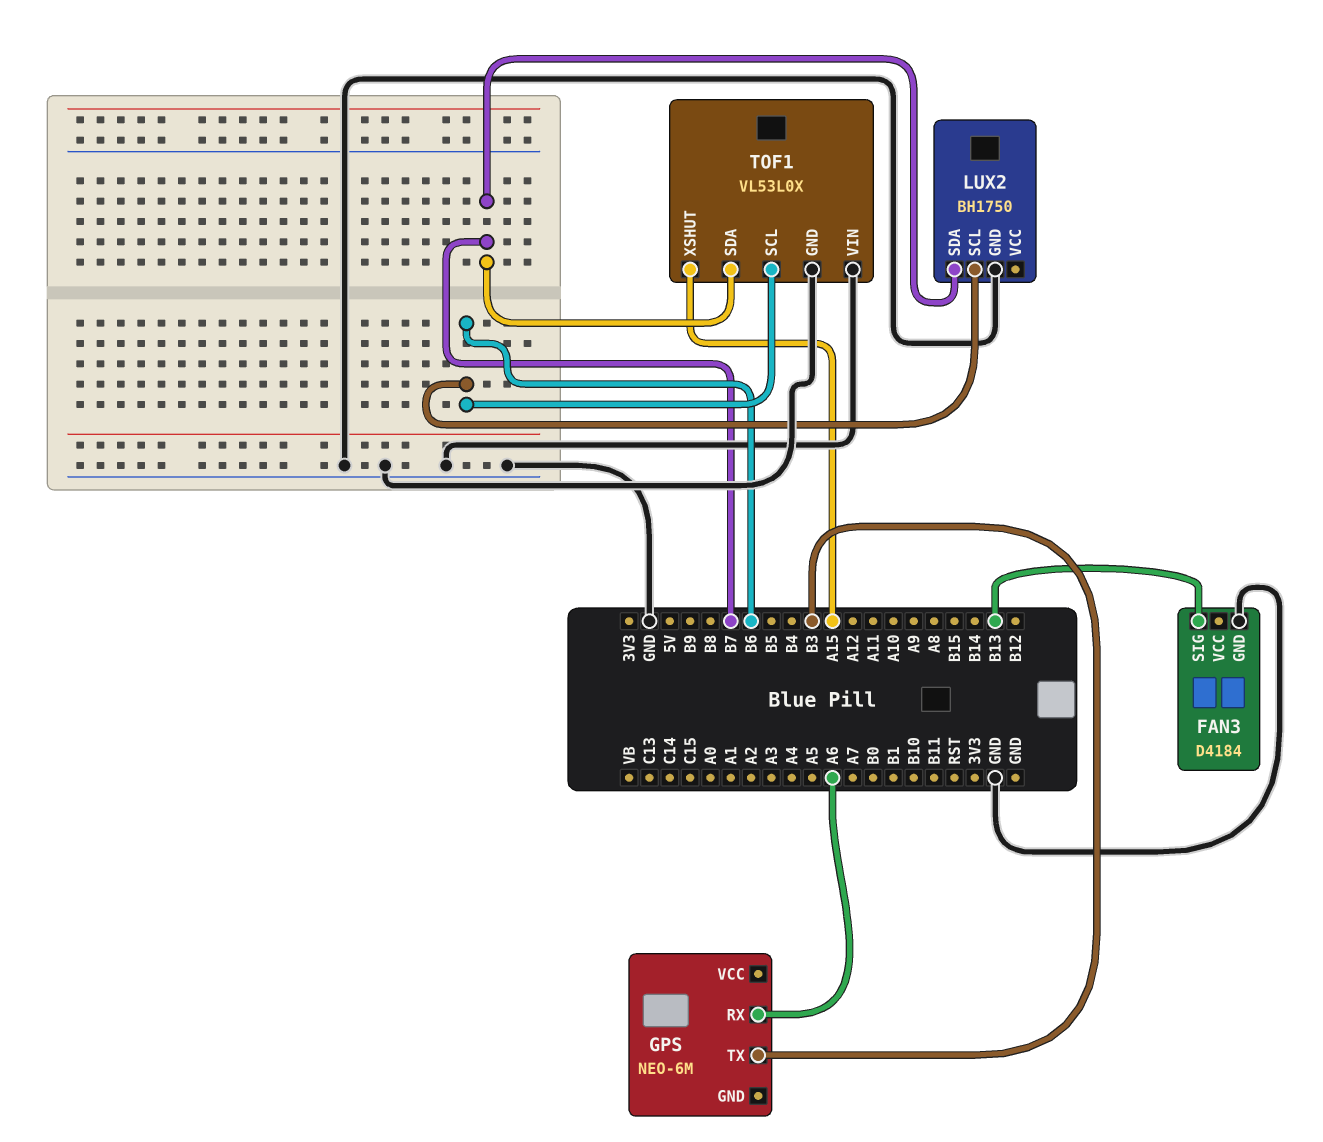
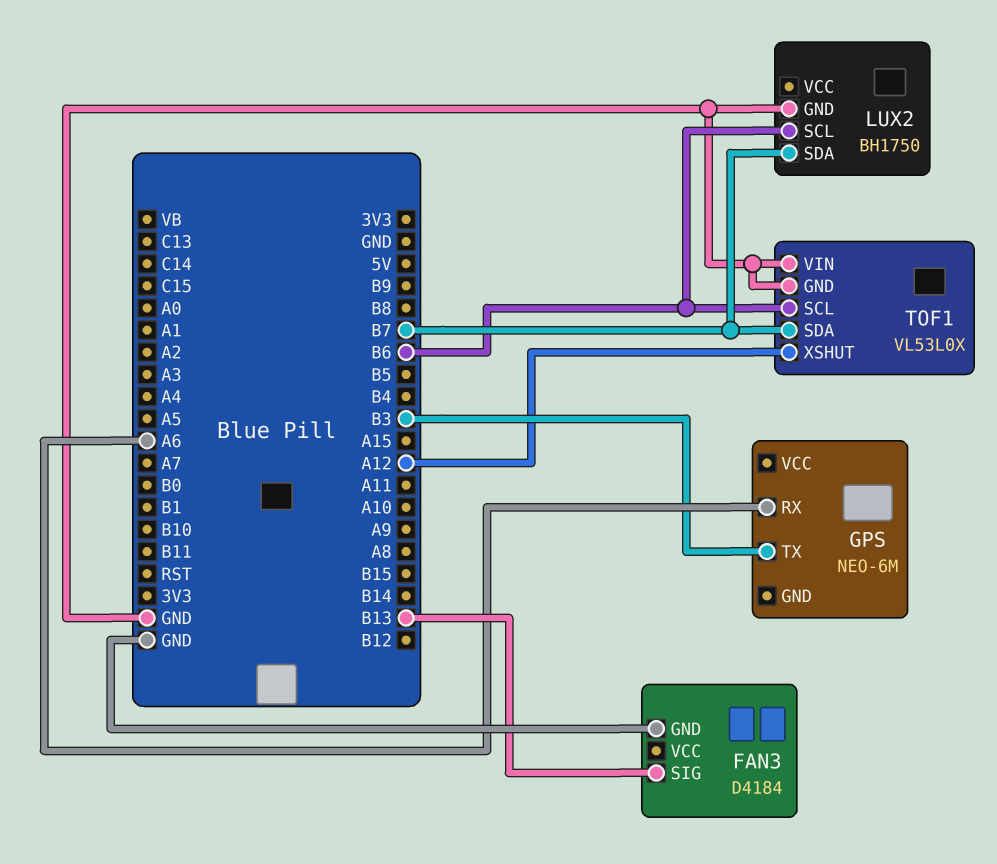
TOF1 pin XSHUT: A15 -> A12

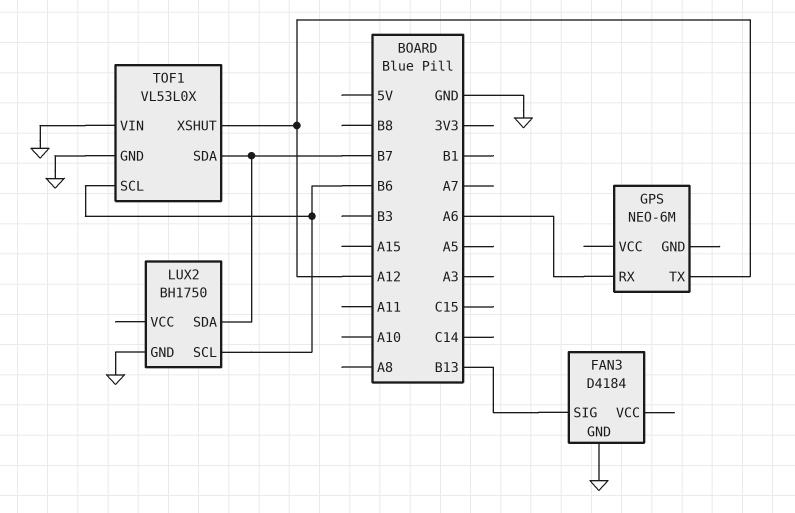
GPS pin TX: B3 -> A12

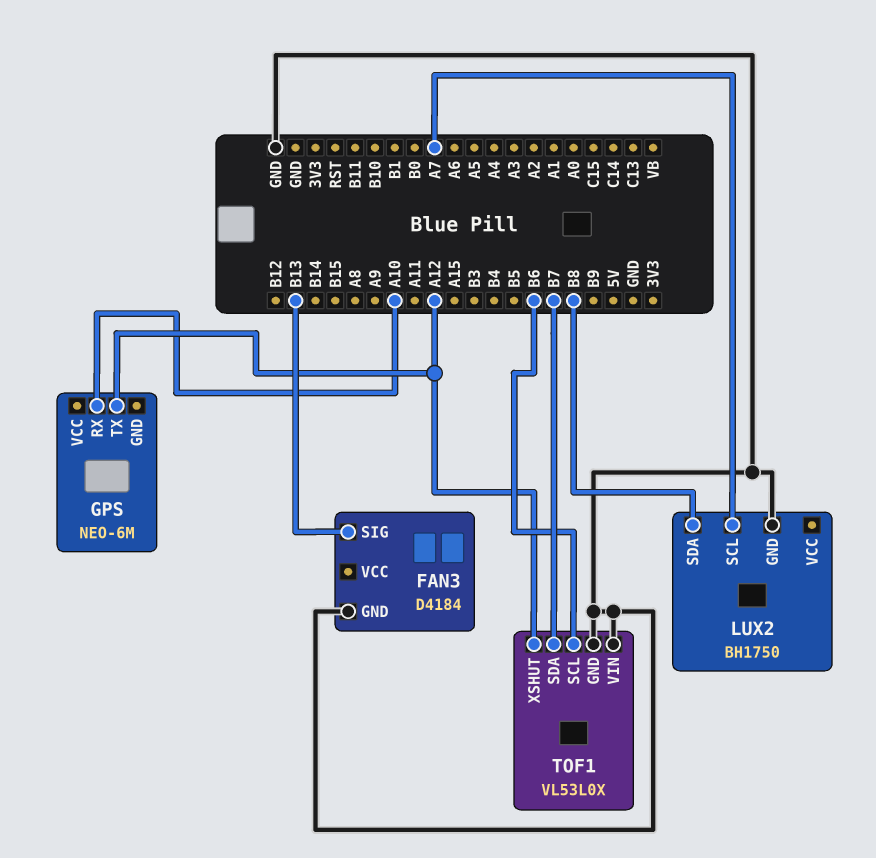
GPS pin RX: A6 -> A10
LUX2 pin SCL: B6 -> A7
LUX2 pin SDA: B7 -> B8

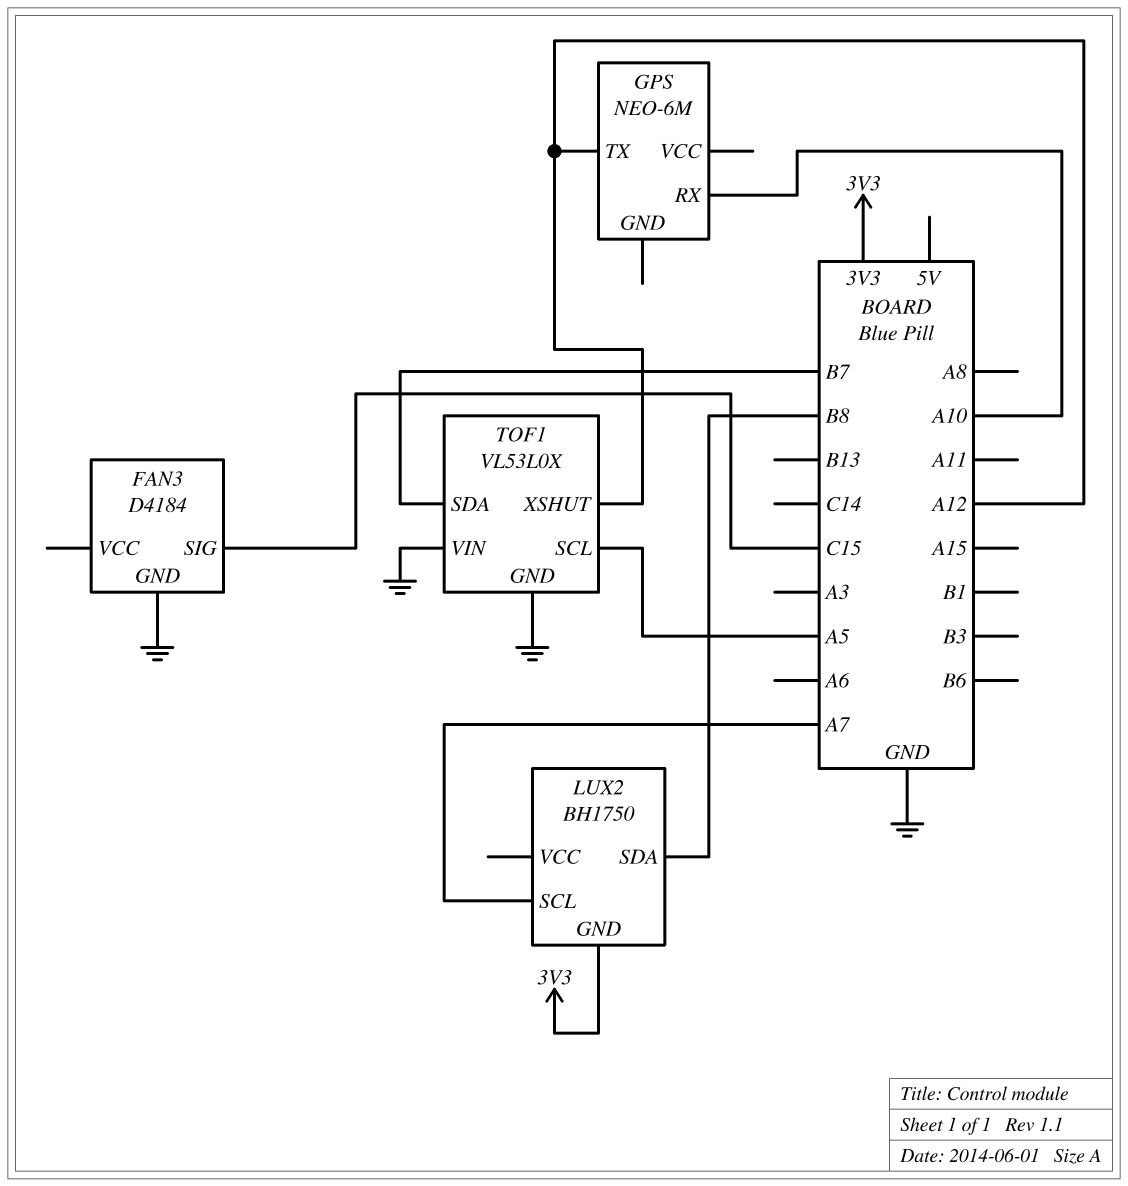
FAN3 pin SIG: B13 -> C15
LUX2 pin GND: GND -> 3V3
TOF1 pin SCL: B6 -> A5

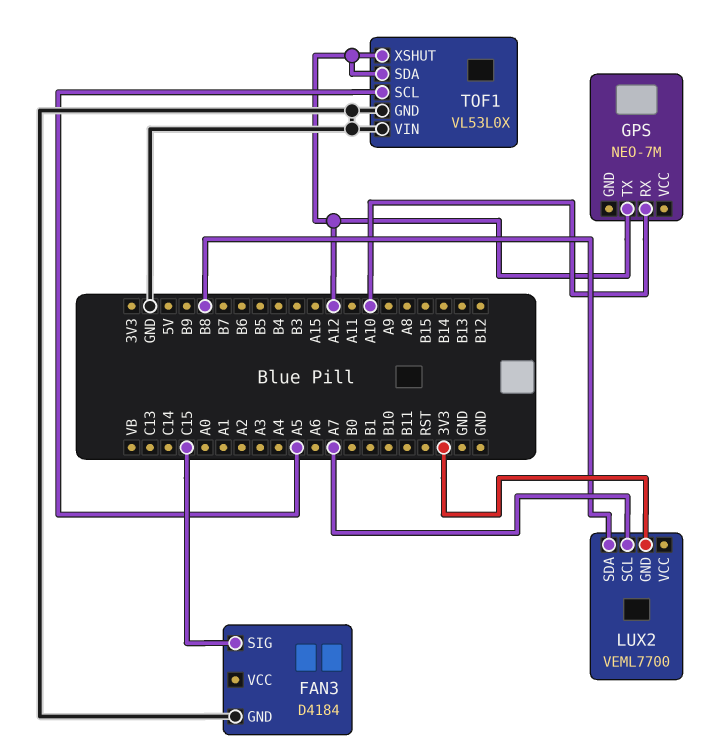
GPS: NEO-6M -> NEO-7M
LUX2: BH1750 -> VEML7700
TOF1 pin SDA: B7 -> A12

